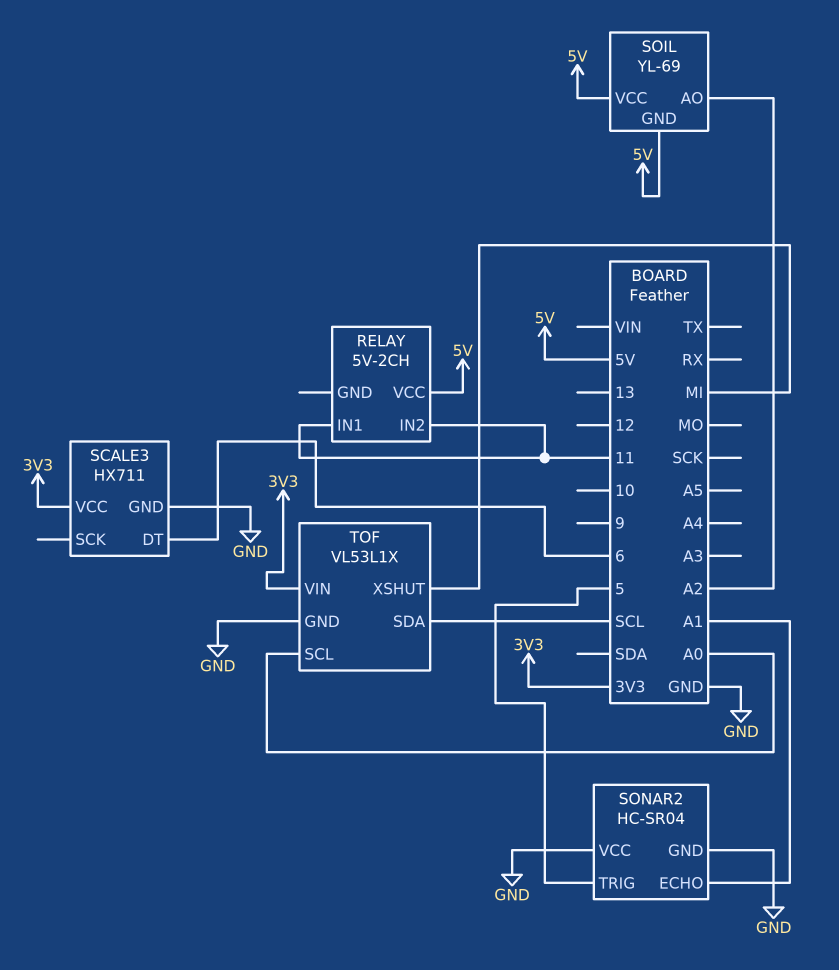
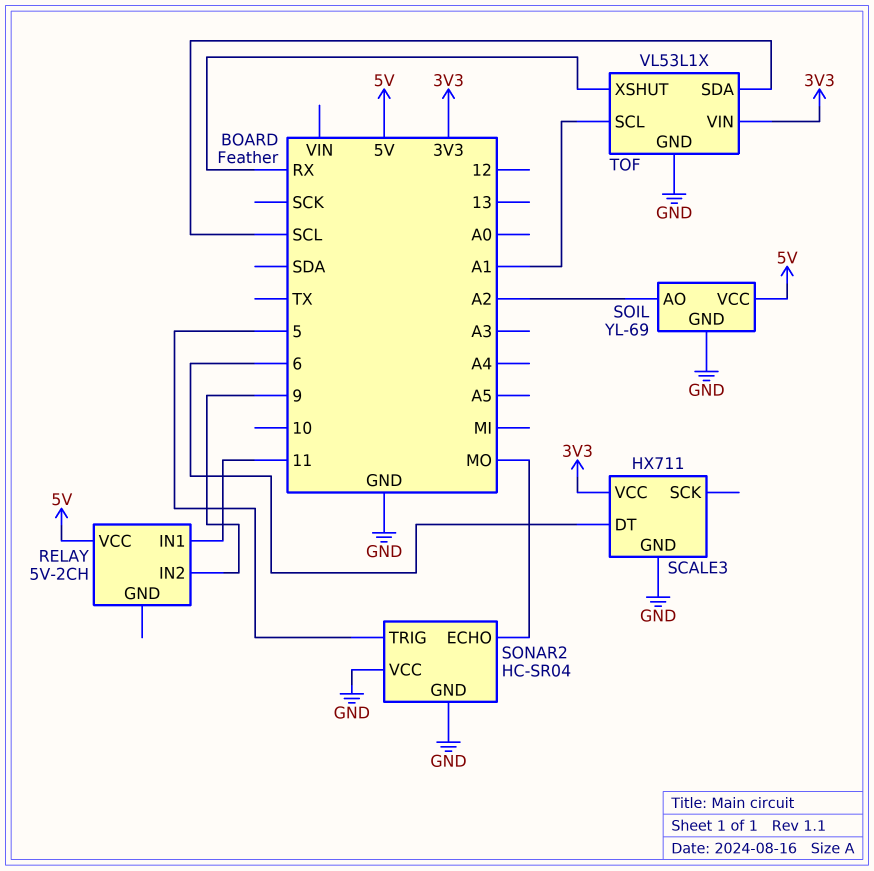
RELAY pin IN2: 11 -> 9
SOIL pin GND: 5V -> GND
SONAR2 pin ECHO: A1 -> MO
TOF pin SCL: A0 -> A1
TOF pin XSHUT: MI -> RX

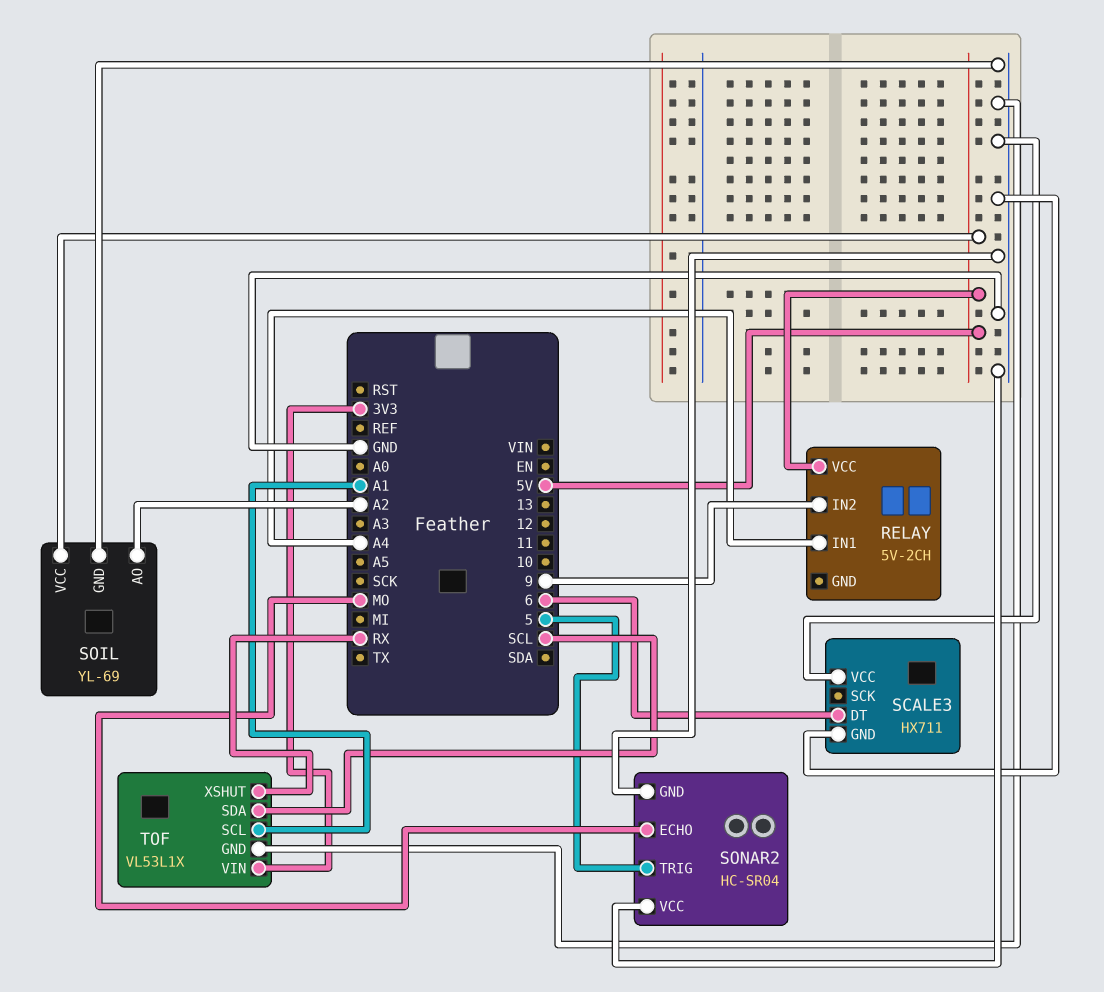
RELAY pin IN1: 11 -> A4
SCALE3 pin VCC: 3V3 -> GND

